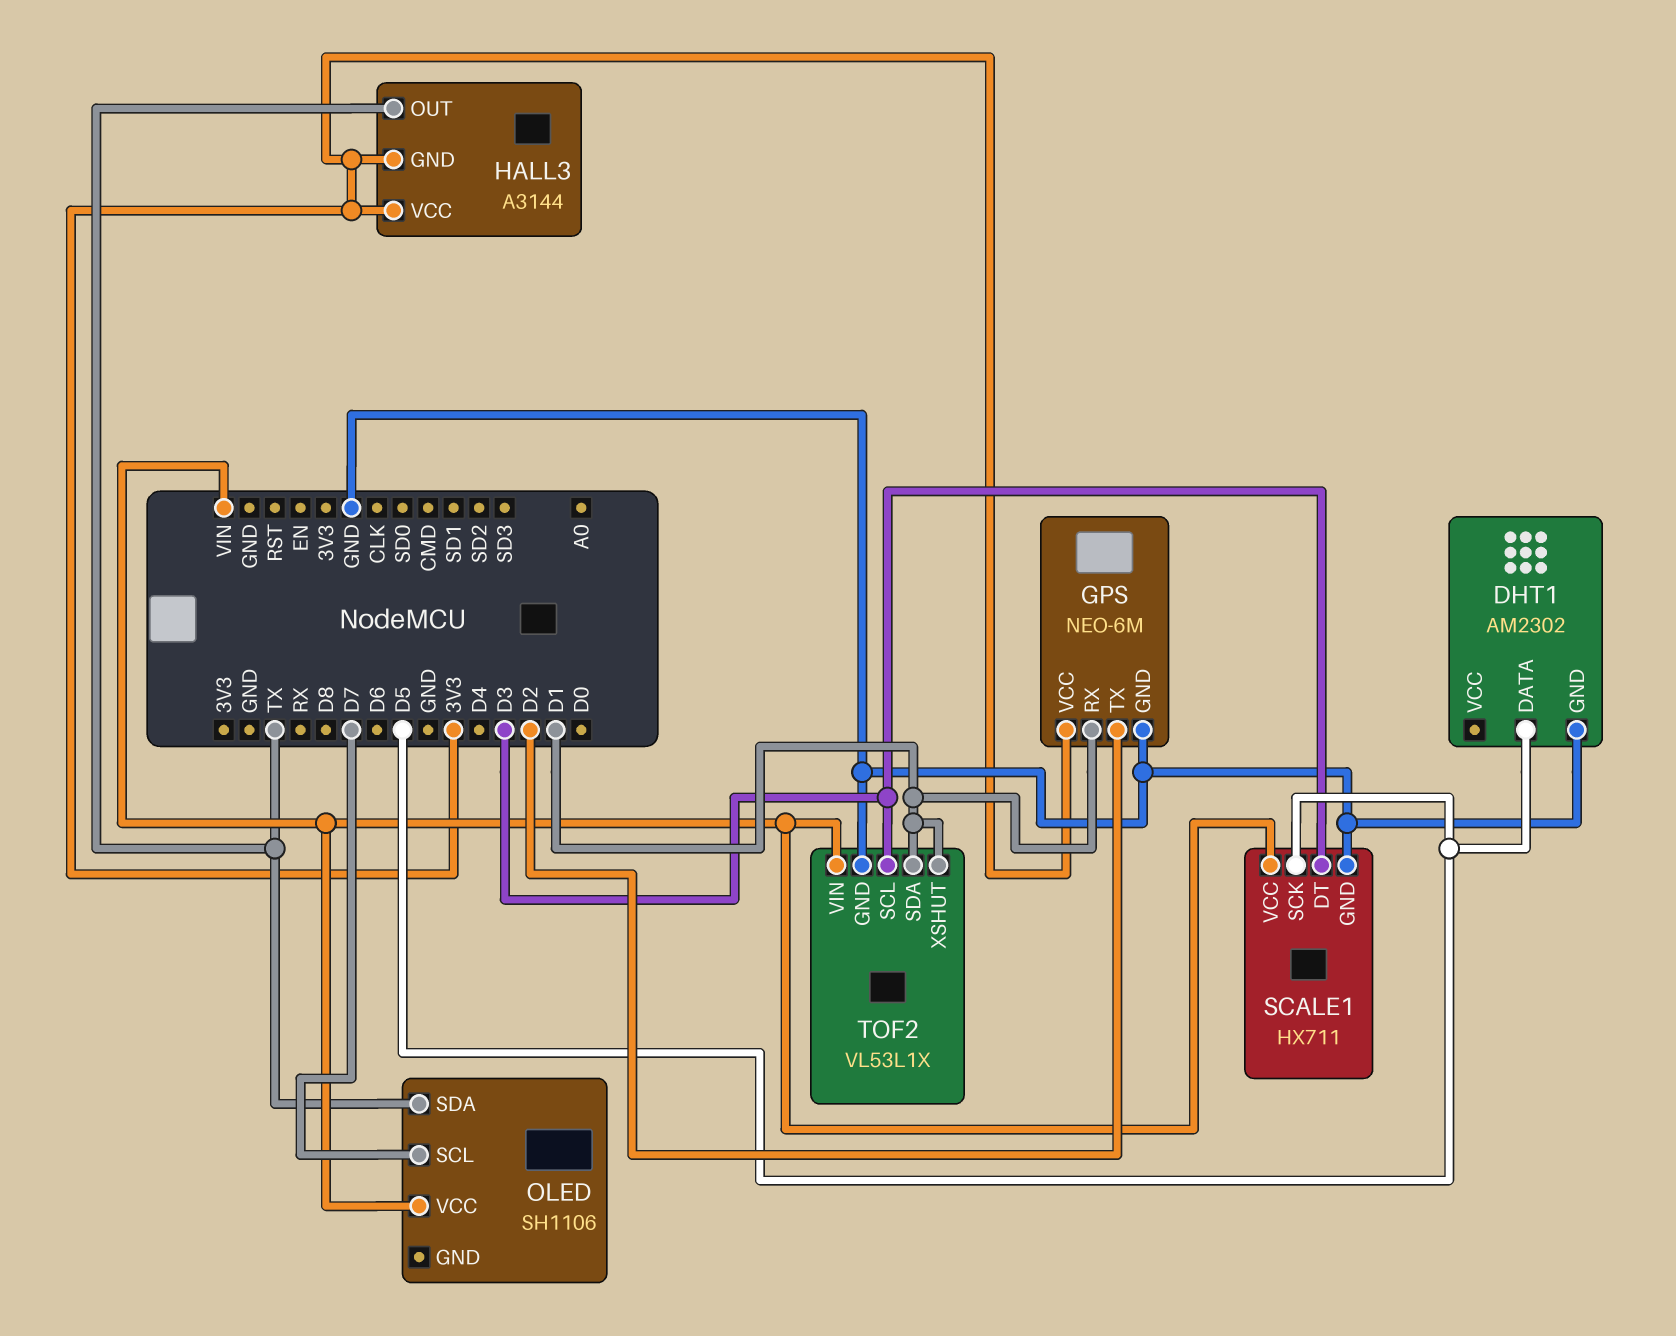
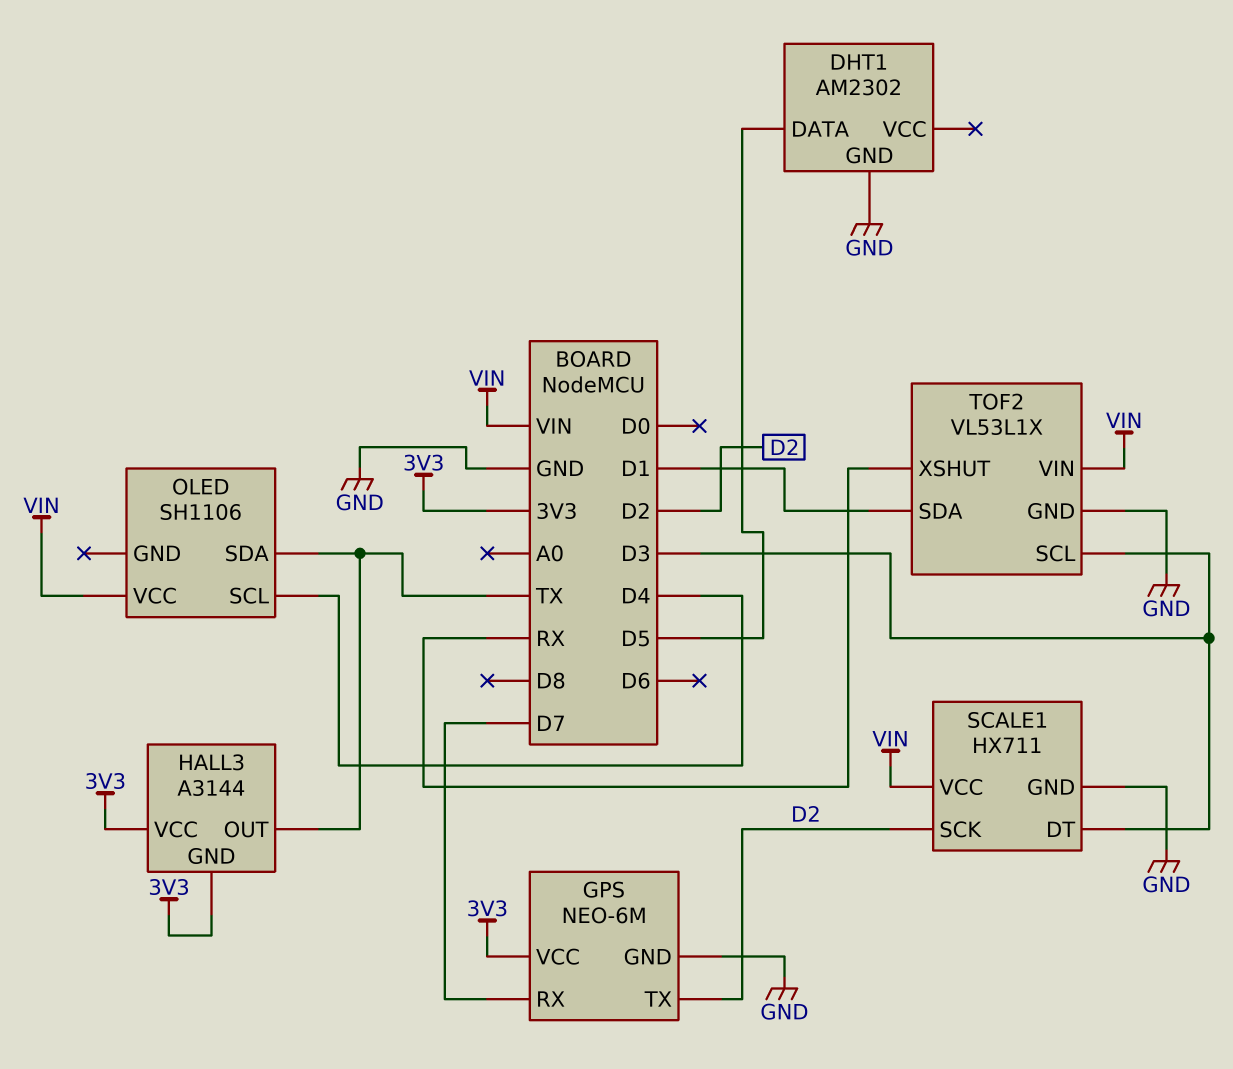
GPS pin RX: D1 -> D7
OLED pin SCL: D7 -> D4
SCALE1 pin SCK: D5 -> D2
TOF2 pin XSHUT: D1 -> RX

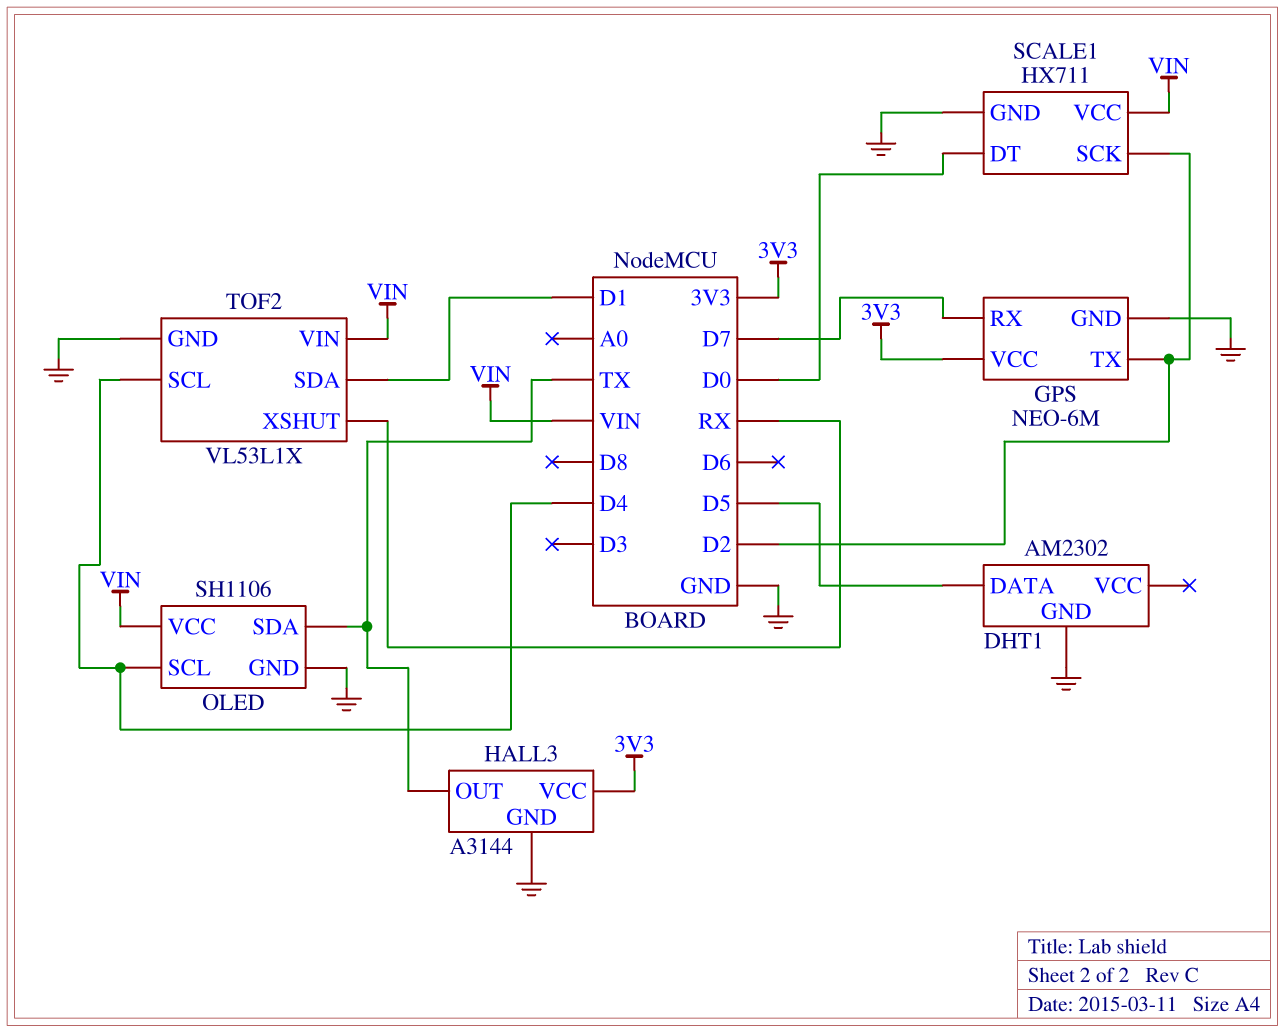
HALL3 pin GND: 3V3 -> GND
OLED pin GND: none -> GND
SCALE1 pin DT: D3 -> D0
TOF2 pin SCL: D3 -> D4

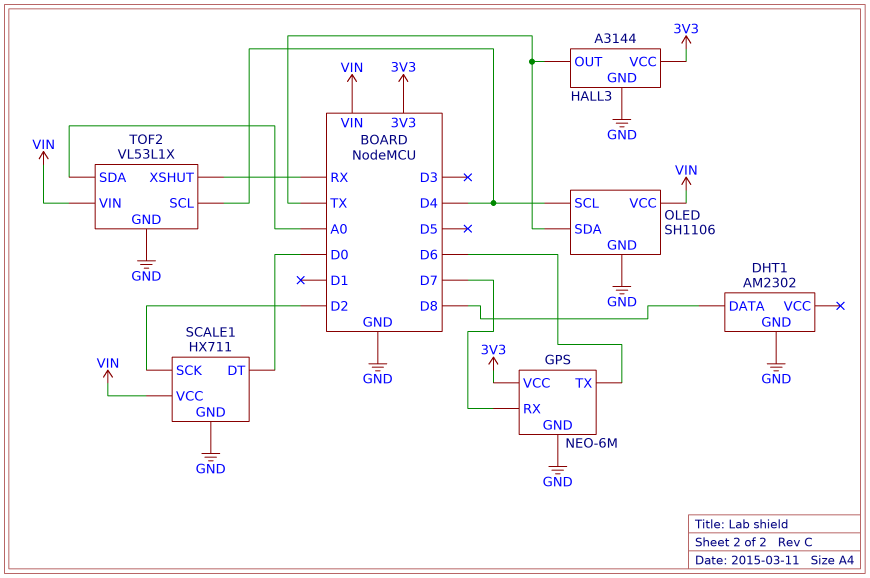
DHT1 pin DATA: D5 -> D8
GPS pin TX: D2 -> D6
TOF2 pin SDA: D1 -> A0

